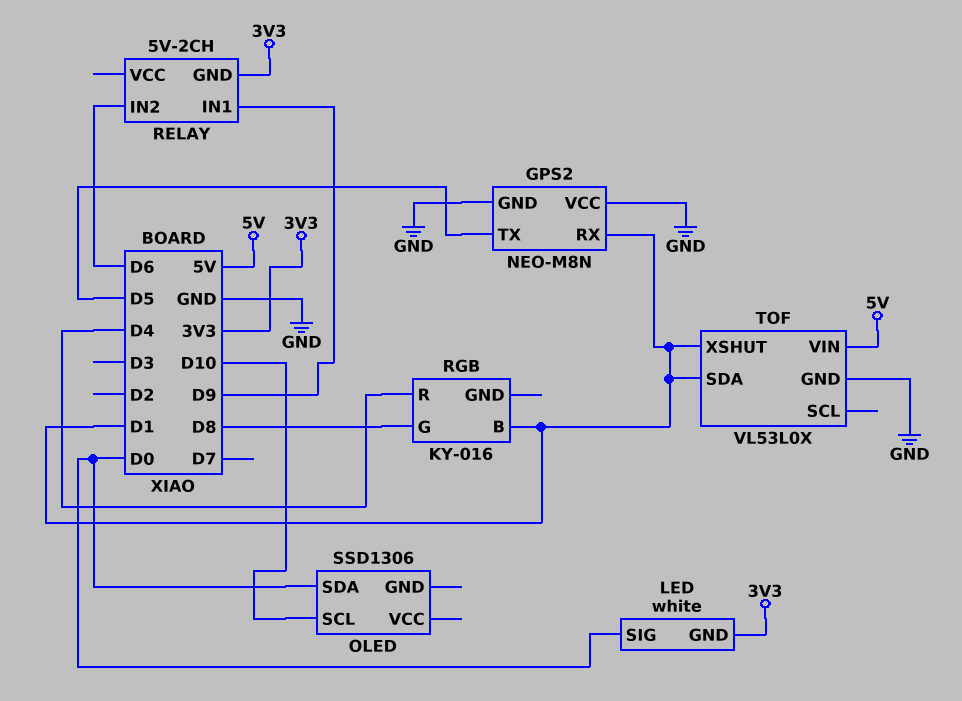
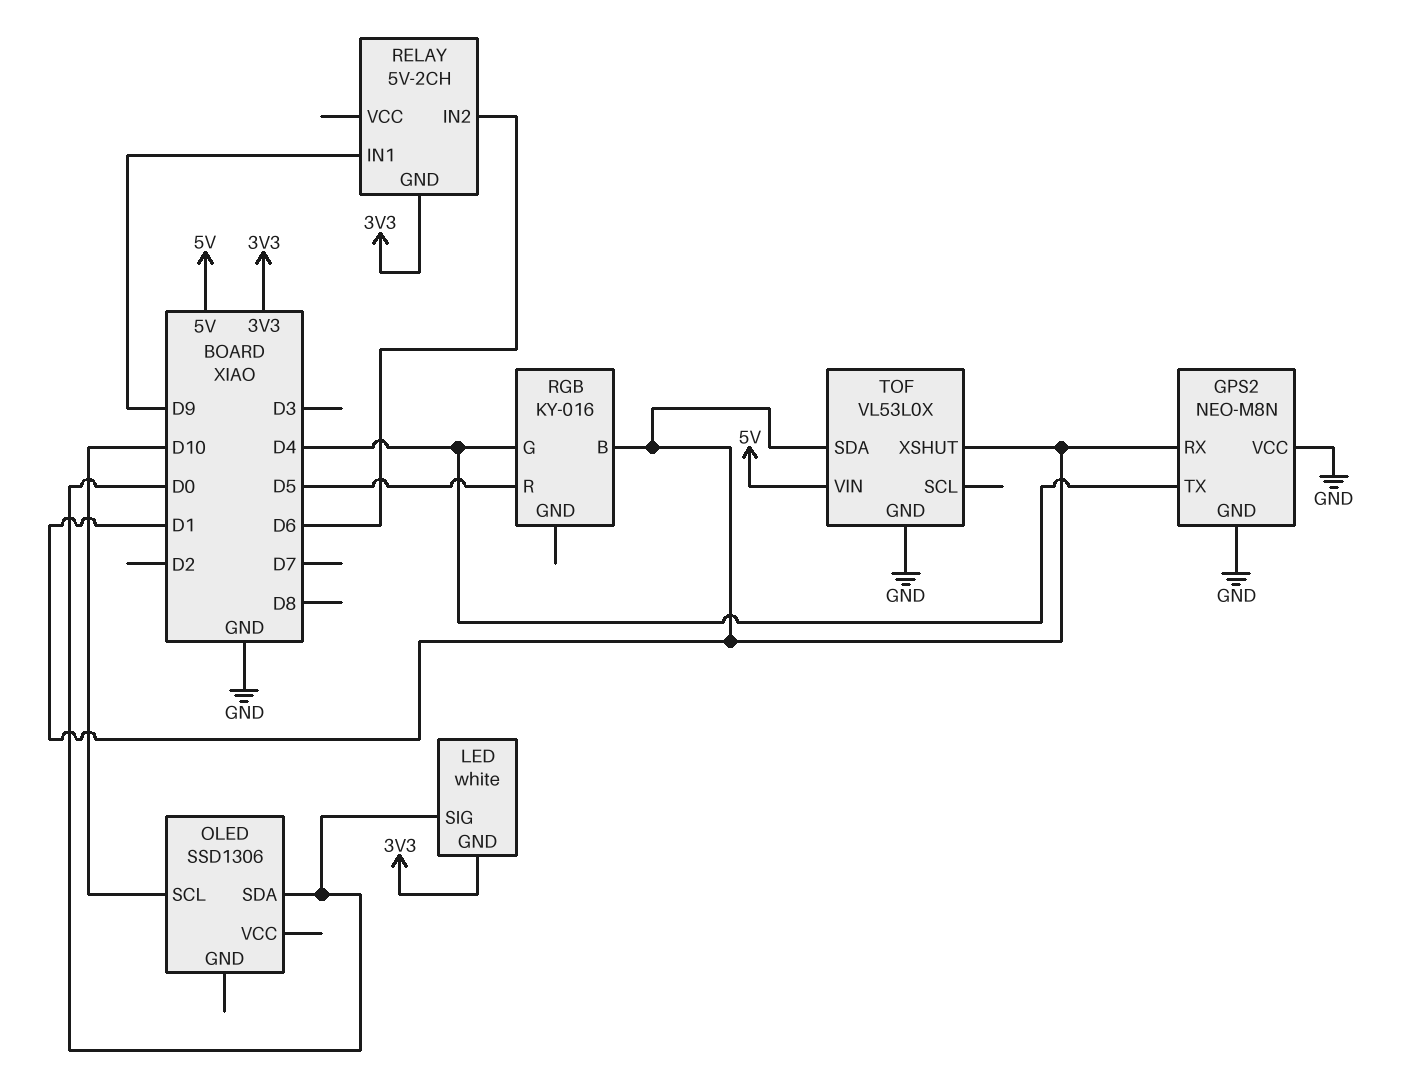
GPS2 pin TX: D5 -> D4
RGB pin G: D8 -> D4
RGB pin R: D4 -> D5

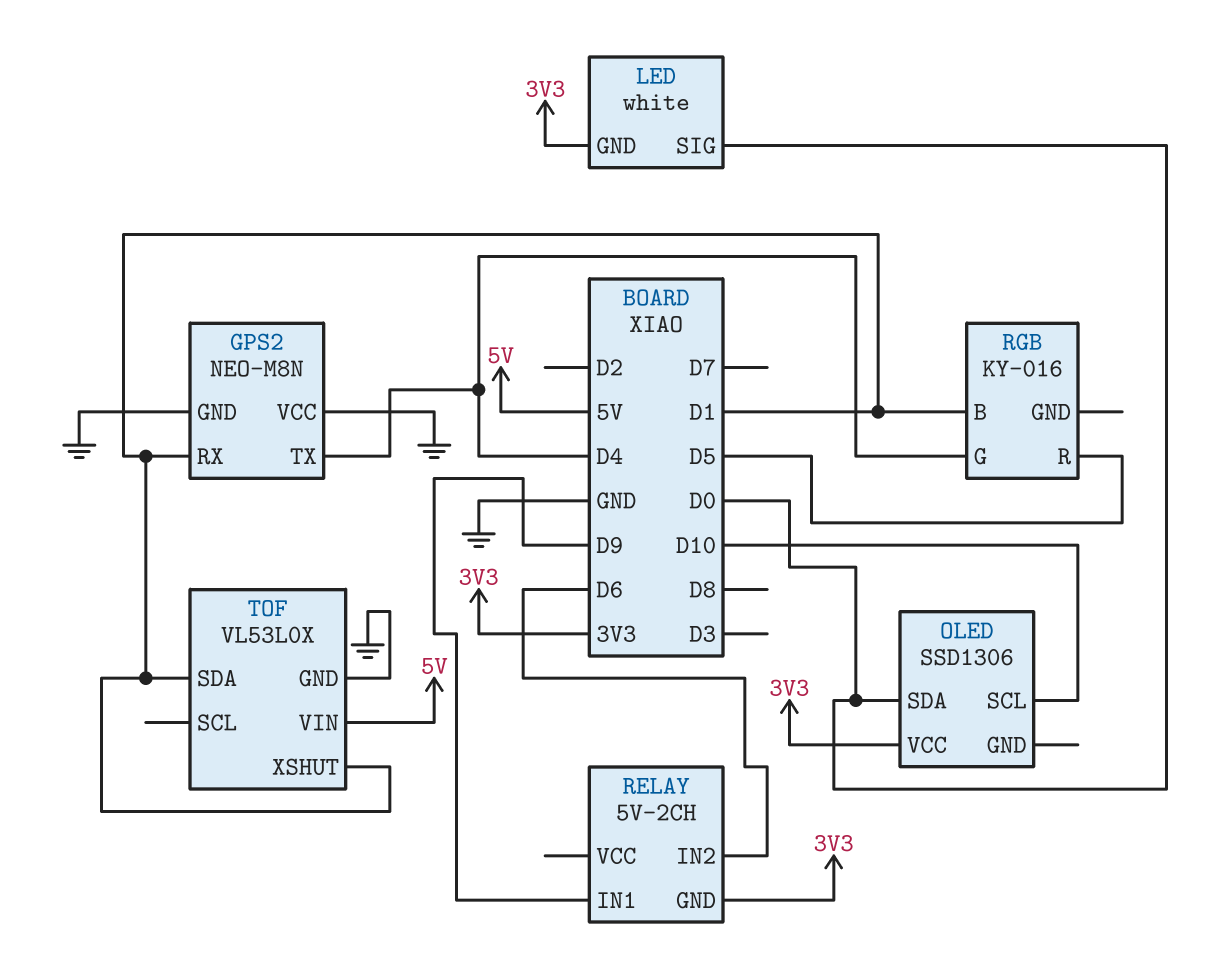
OLED pin VCC: none -> 3V3

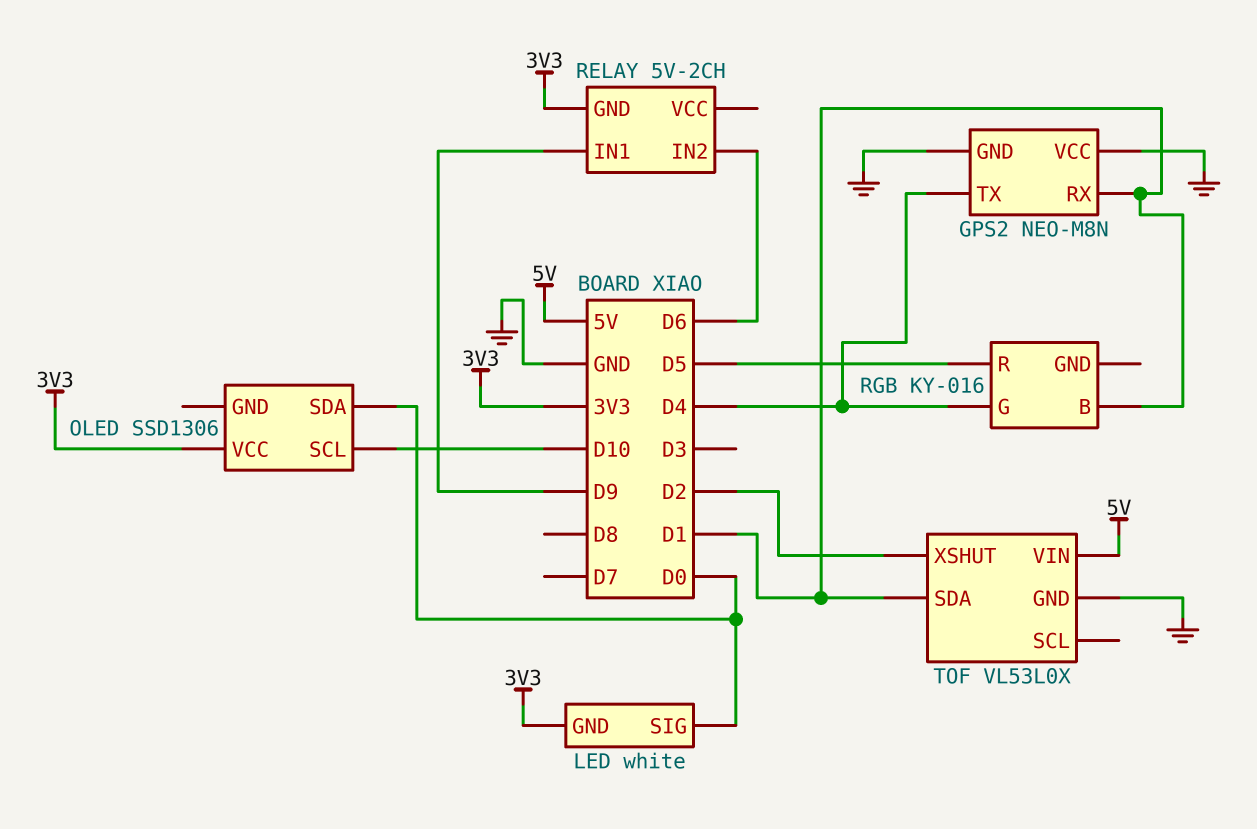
TOF pin XSHUT: D1 -> D2

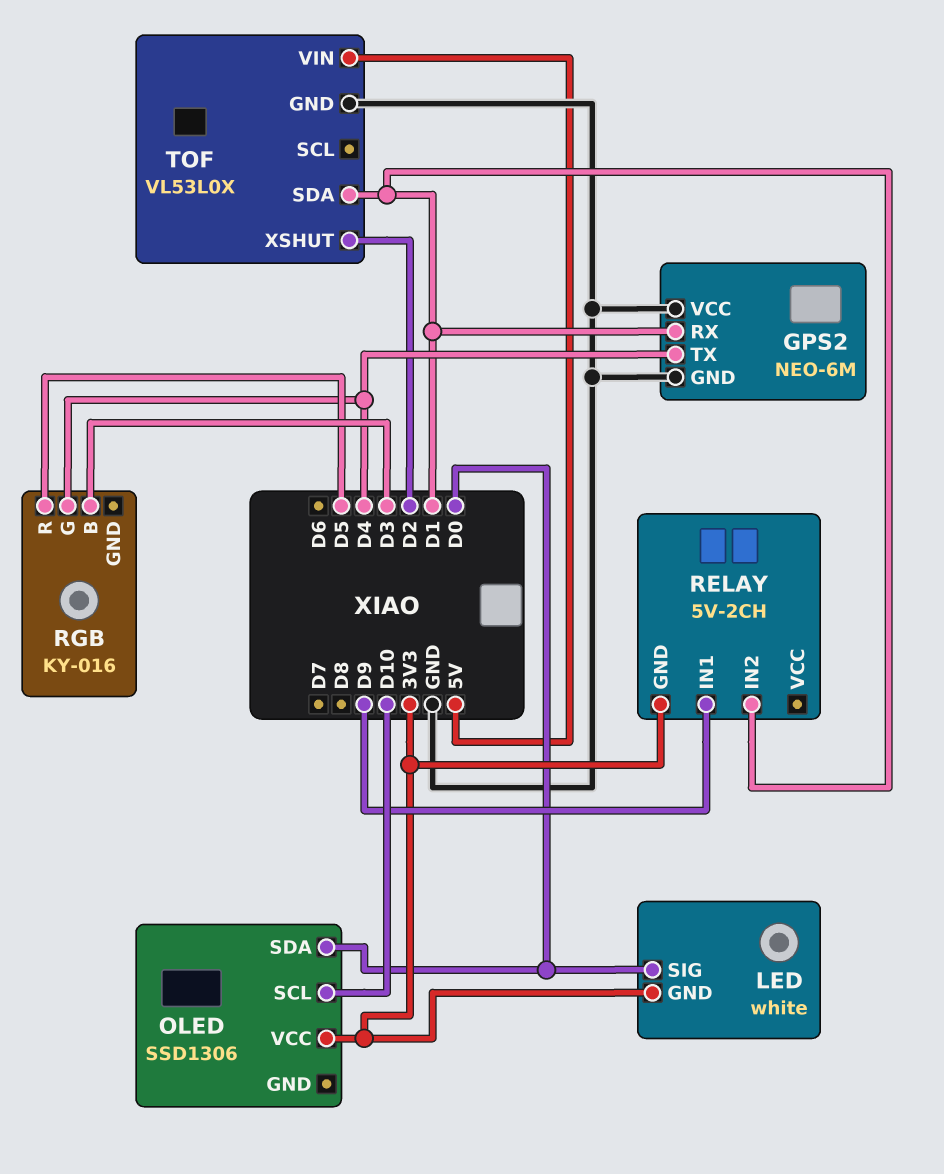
GPS2: NEO-M8N -> NEO-6M
RELAY pin IN2: D6 -> D1
RGB pin B: D1 -> D3

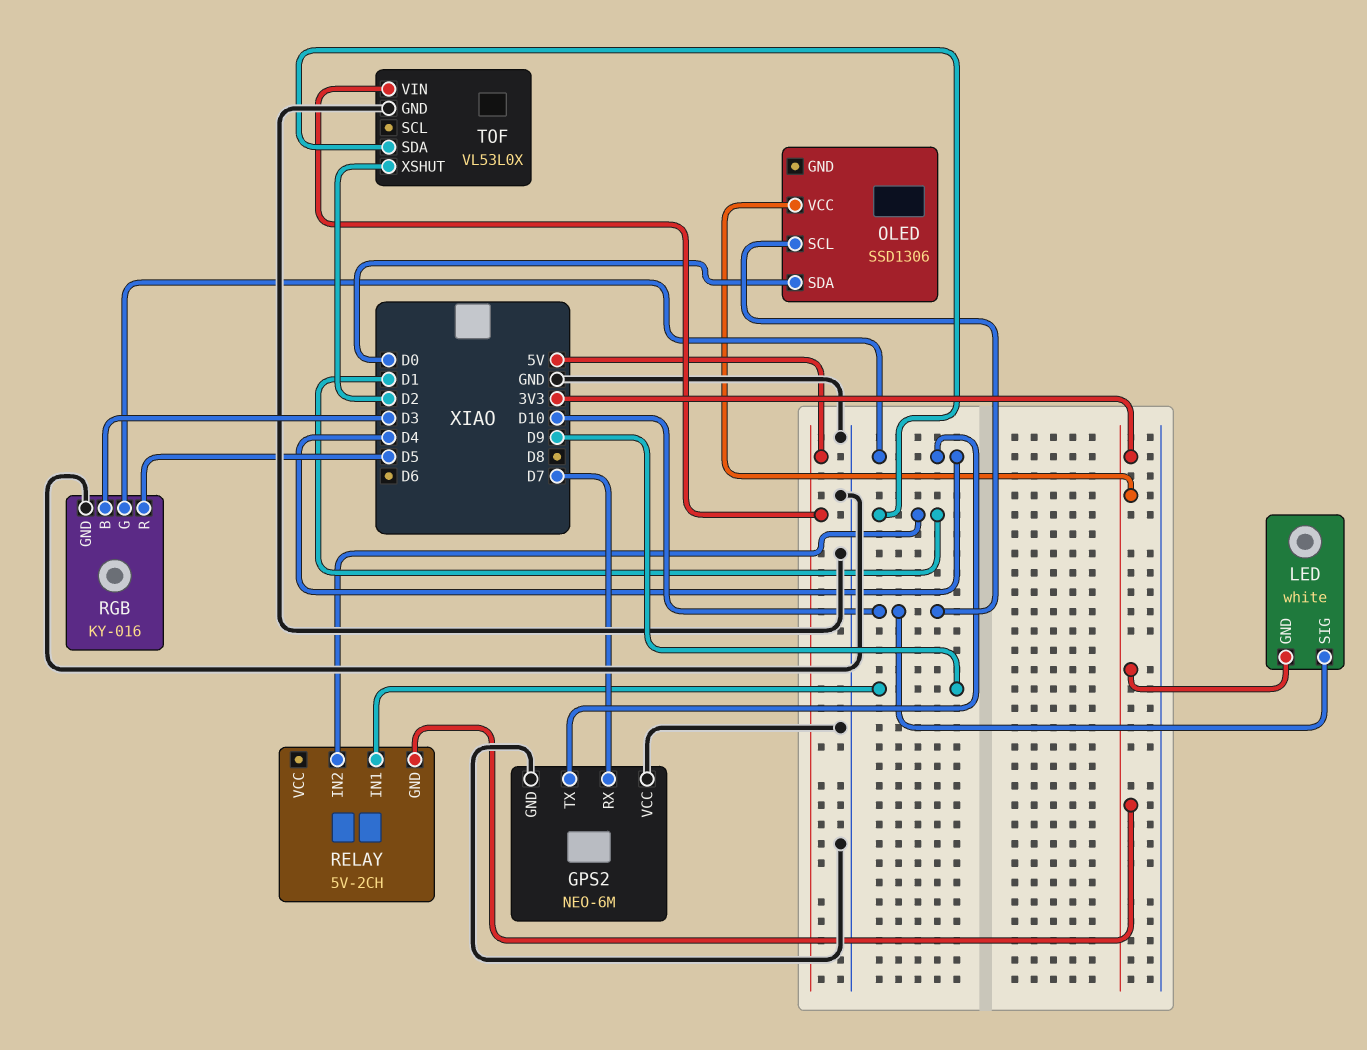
GPS2 pin RX: D1 -> D7
LED pin SIG: D0 -> D10
RGB pin GND: none -> GND

